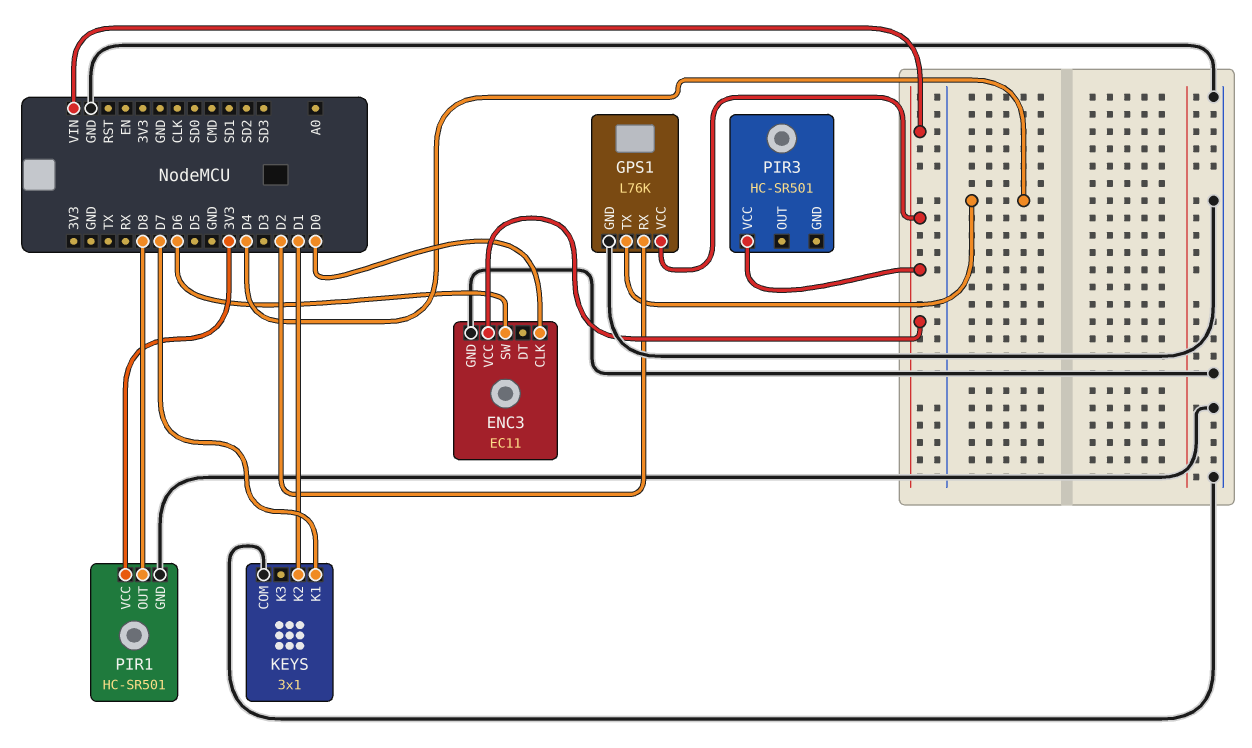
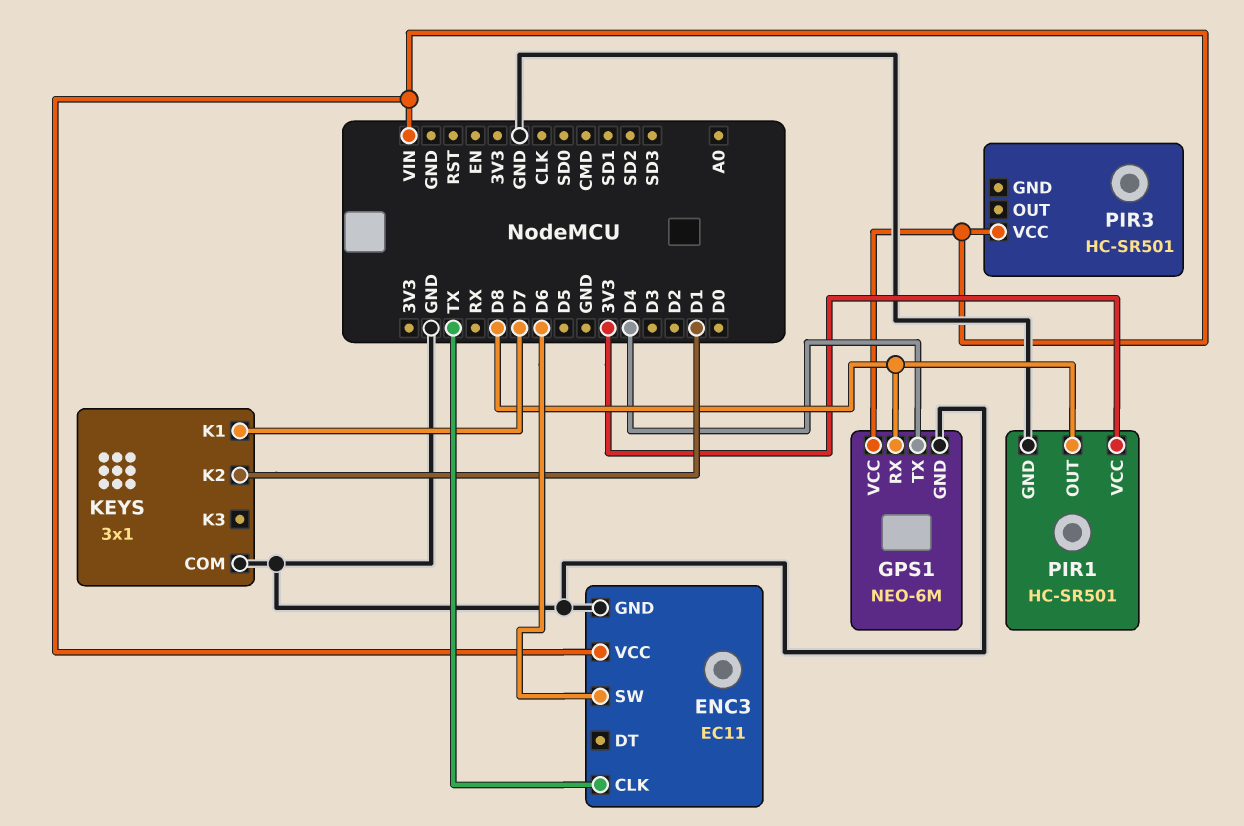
ENC3 pin CLK: D0 -> TX
GPS1: L76K -> NEO-6M
GPS1 pin RX: D2 -> D8

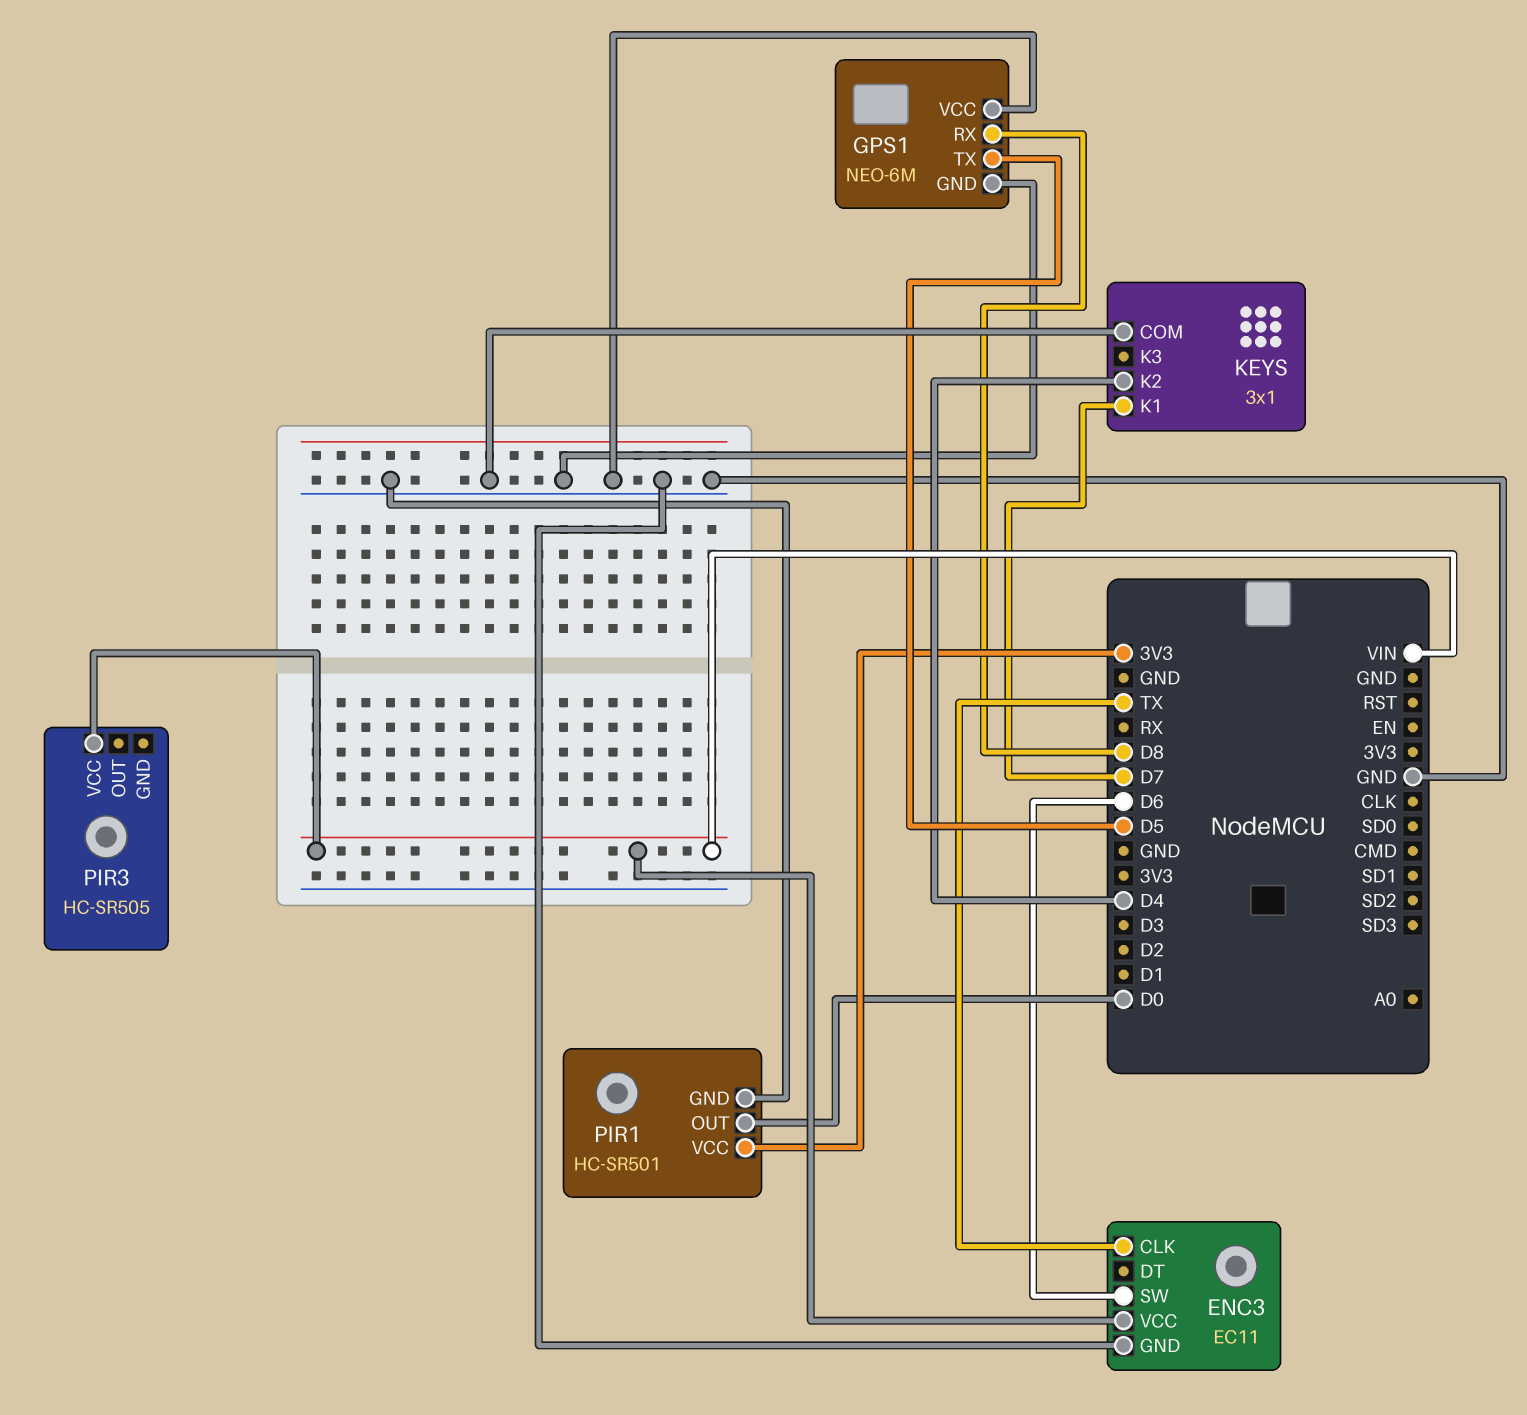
GPS1 pin TX: D4 -> D5
GPS1 pin VCC: VIN -> GND
KEYS pin K2: D1 -> D4
PIR1 pin OUT: D8 -> D0
PIR3: HC-SR501 -> HC-SR505

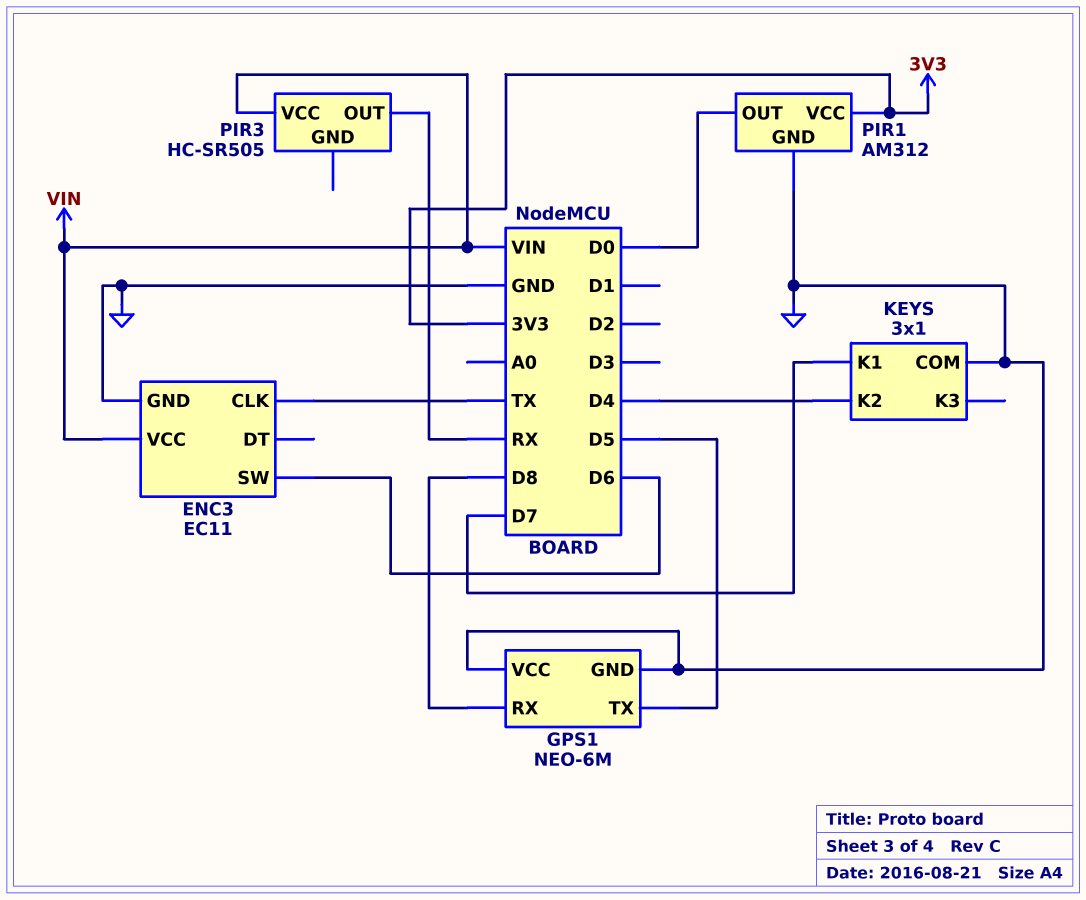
PIR1: HC-SR501 -> AM312
PIR3 pin OUT: none -> RX

